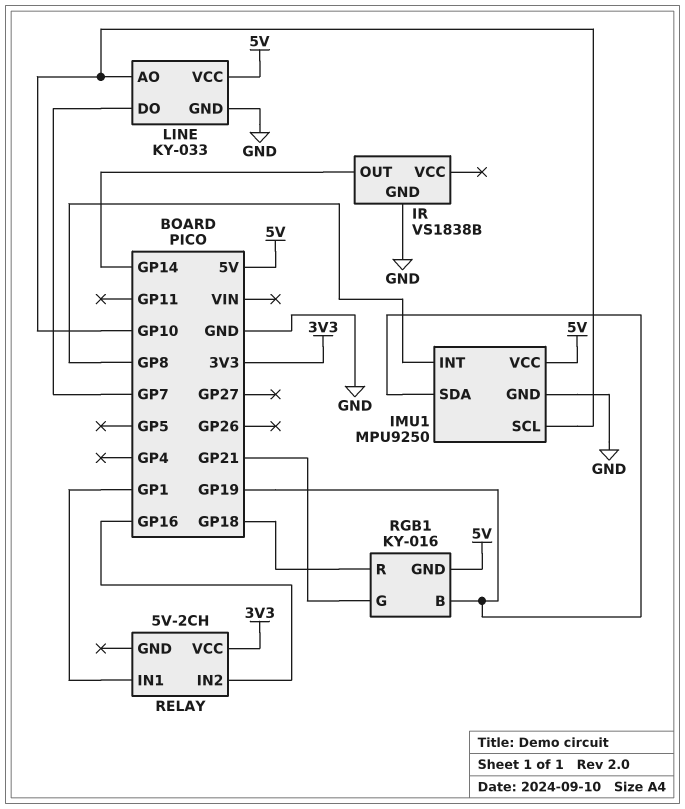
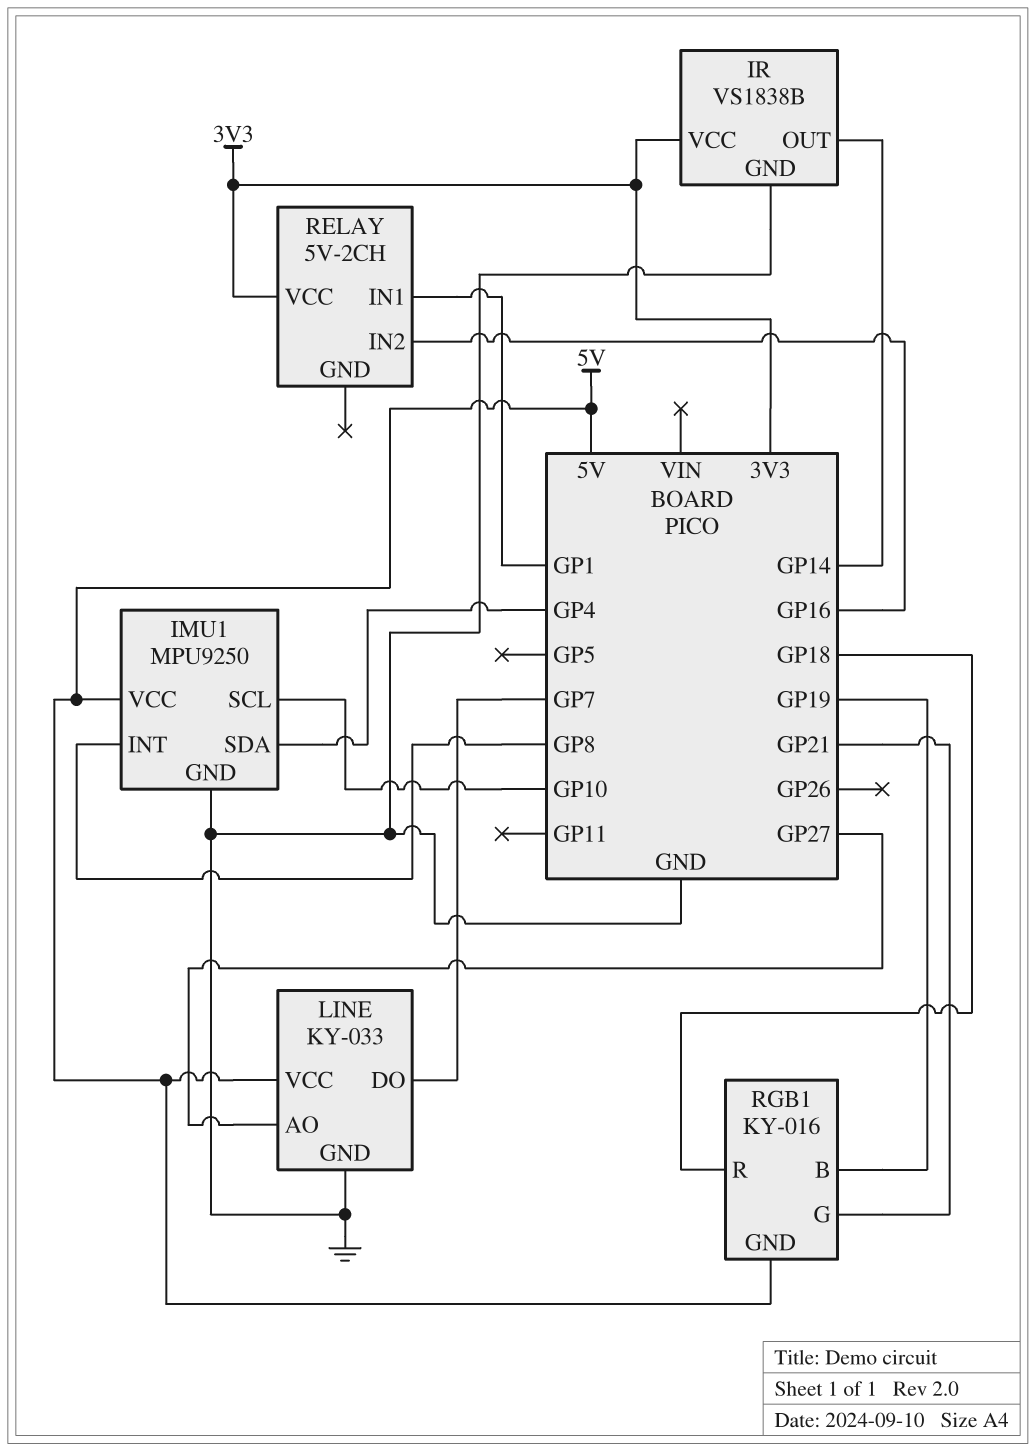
IMU1 pin SDA: GP19 -> GP4
IR pin VCC: none -> 3V3
LINE pin AO: GP10 -> GP27

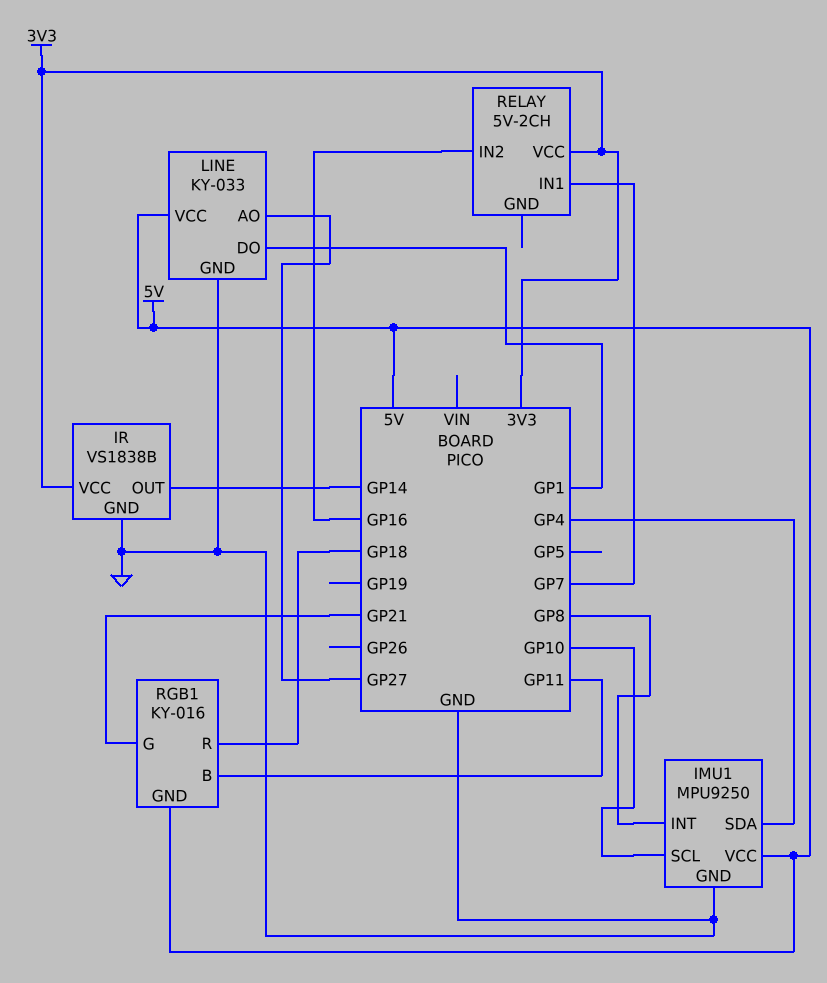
LINE pin DO: GP7 -> GP1
RELAY pin IN1: GP1 -> GP7
RGB1 pin B: GP19 -> GP11

